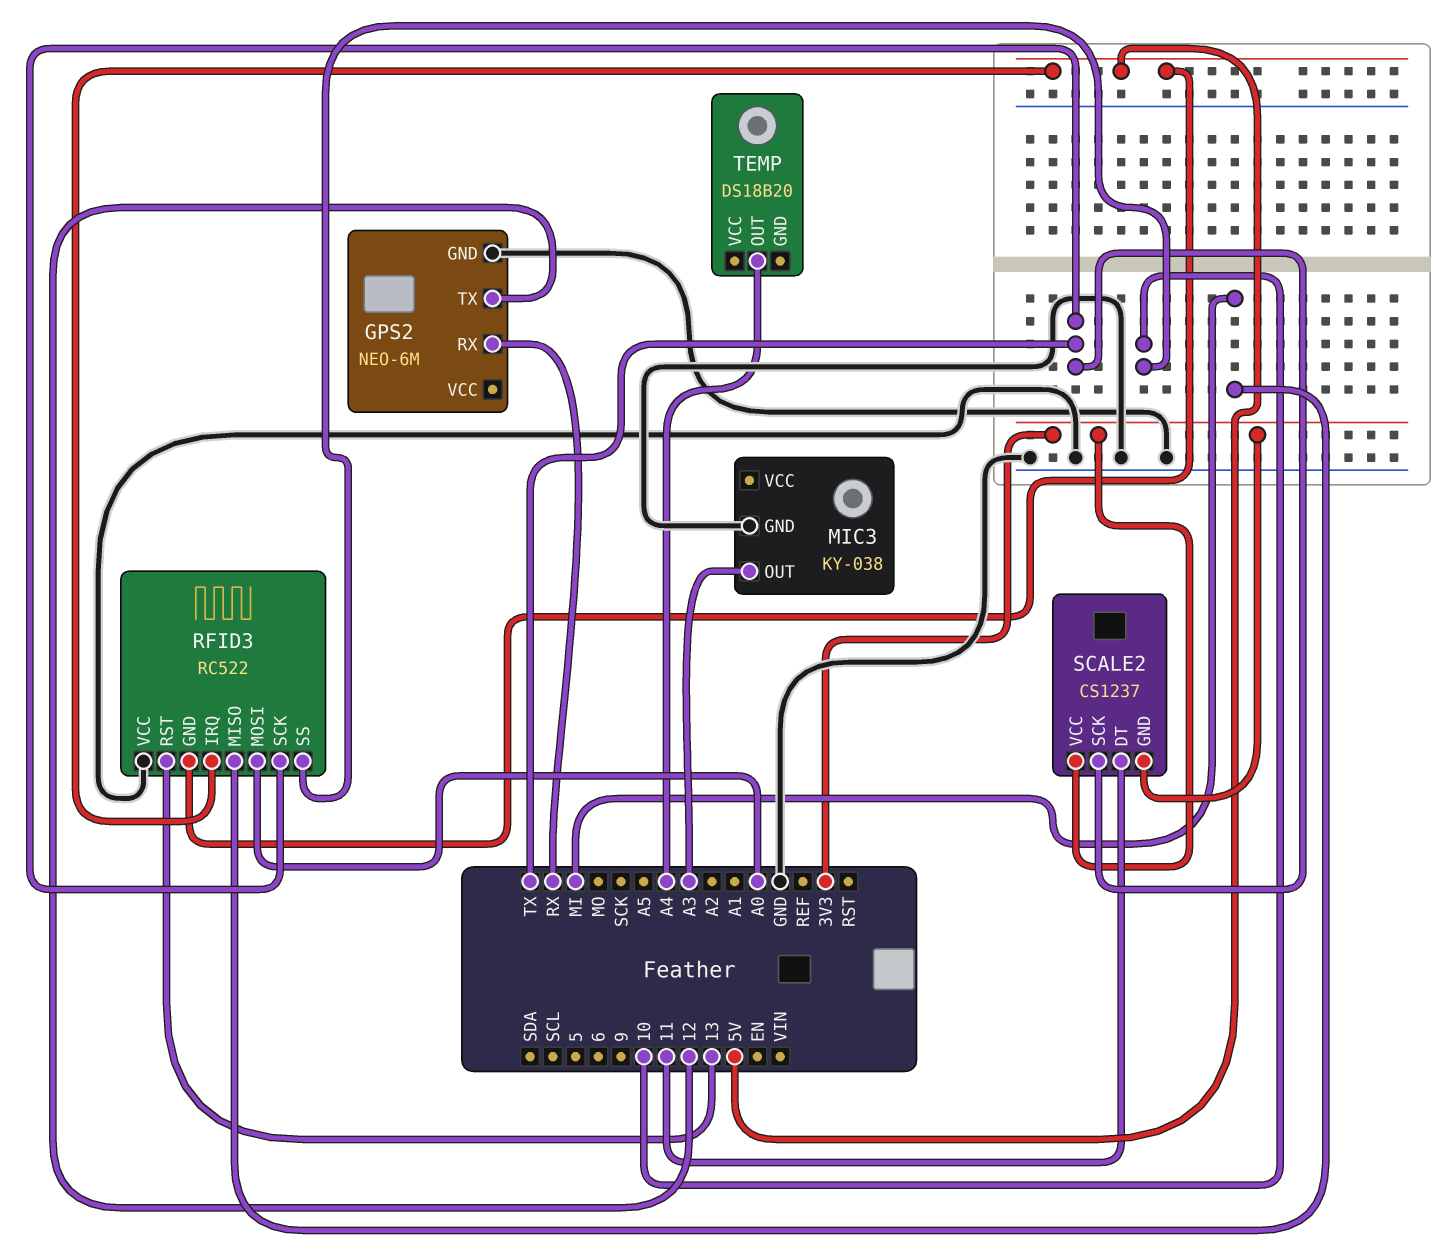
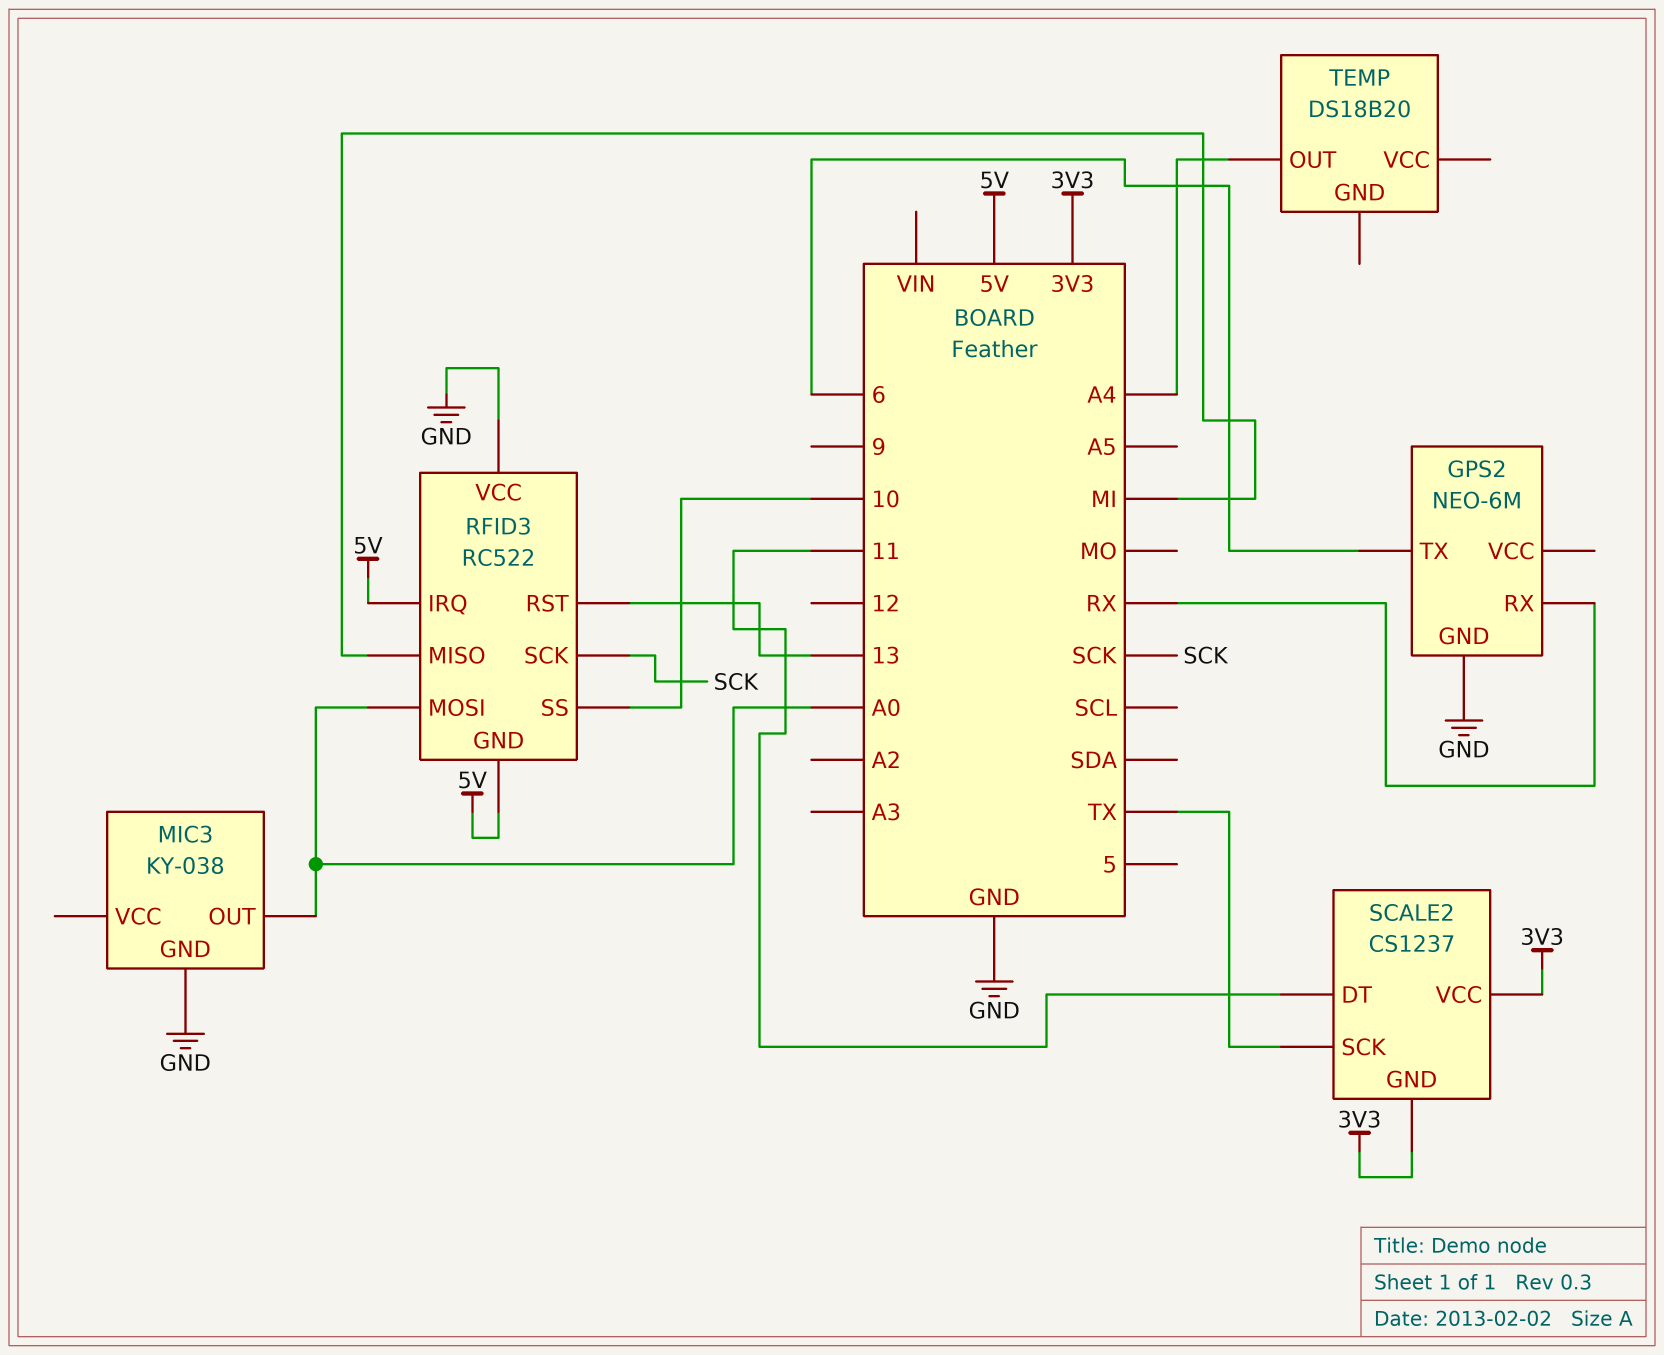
GPS2 pin TX: 12 -> 6
MIC3 pin OUT: A3 -> A0
RFID3 pin SCK: TX -> SCK

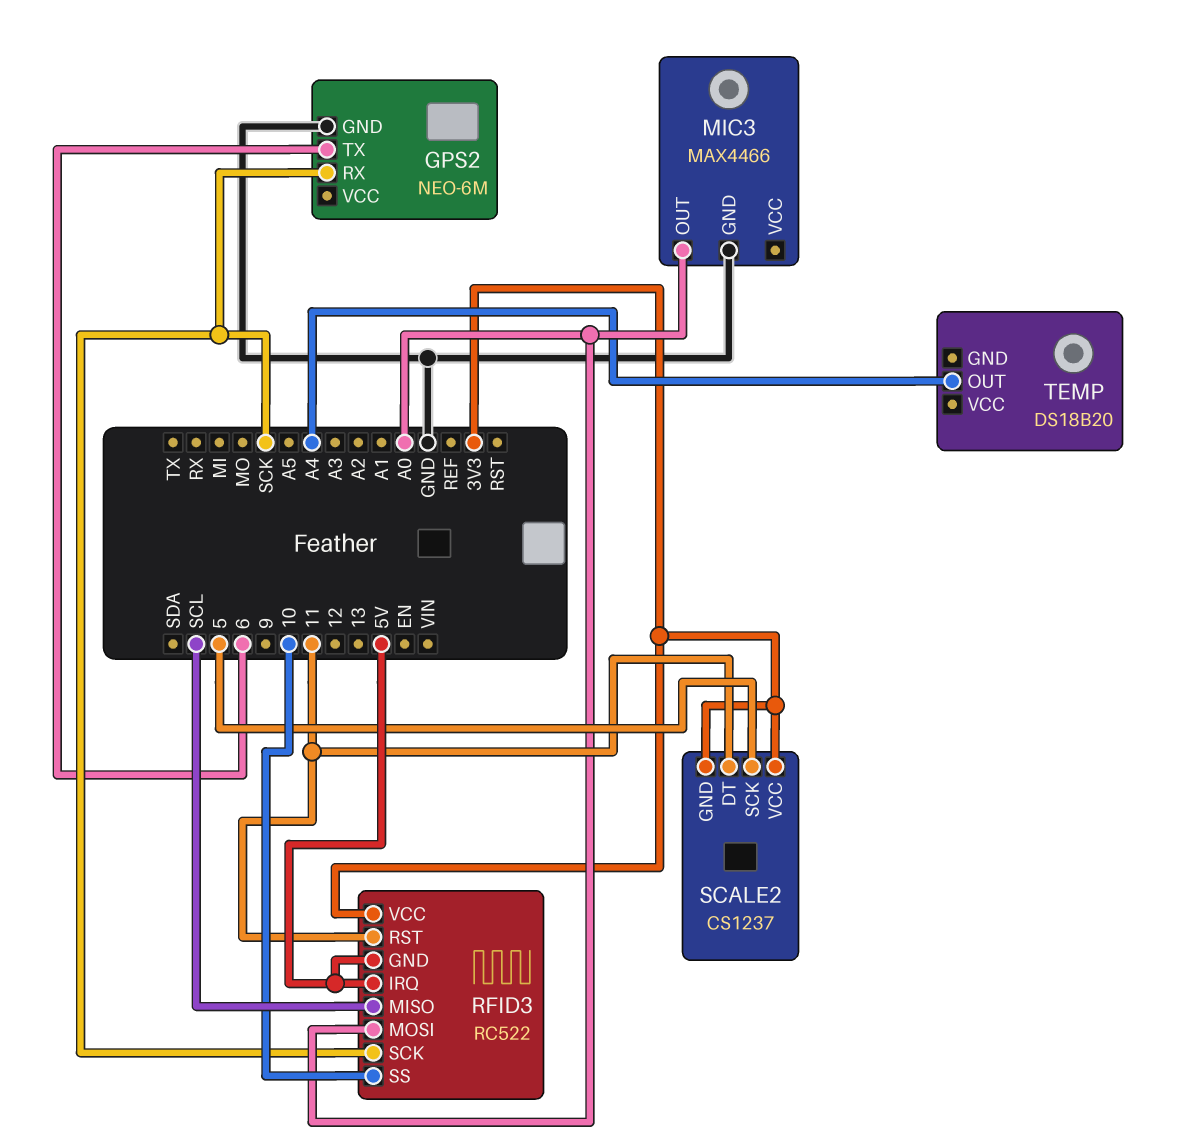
GPS2 pin RX: RX -> SCK
MIC3: KY-038 -> MAX4466
RFID3 pin MISO: MI -> SCL
RFID3 pin RST: 13 -> 11
RFID3 pin VCC: GND -> 3V3
SCALE2 pin SCK: TX -> 5

